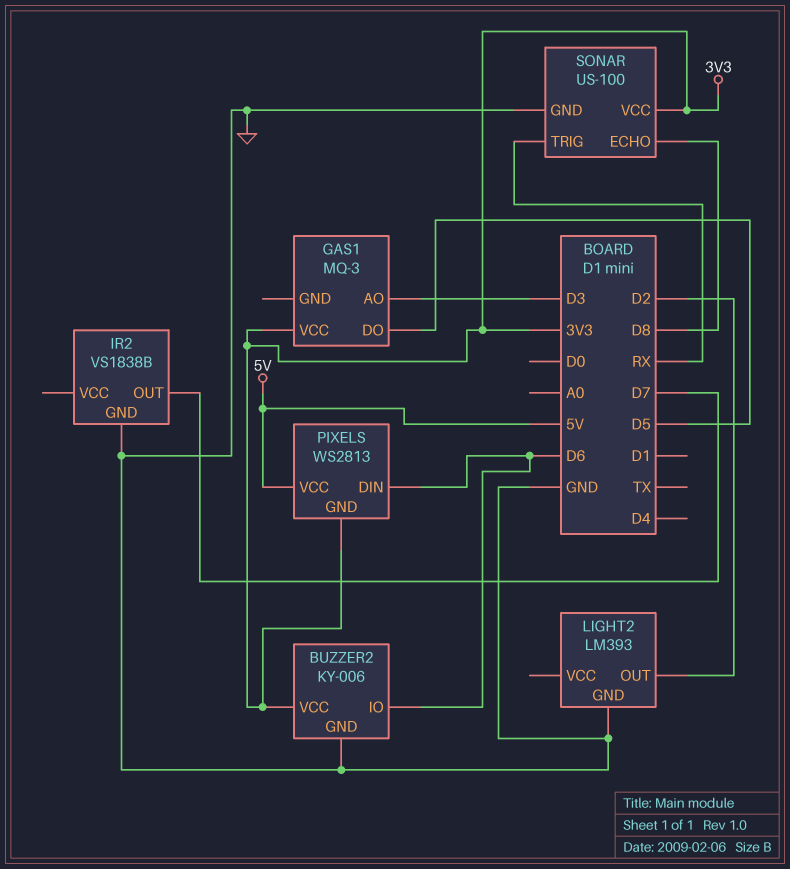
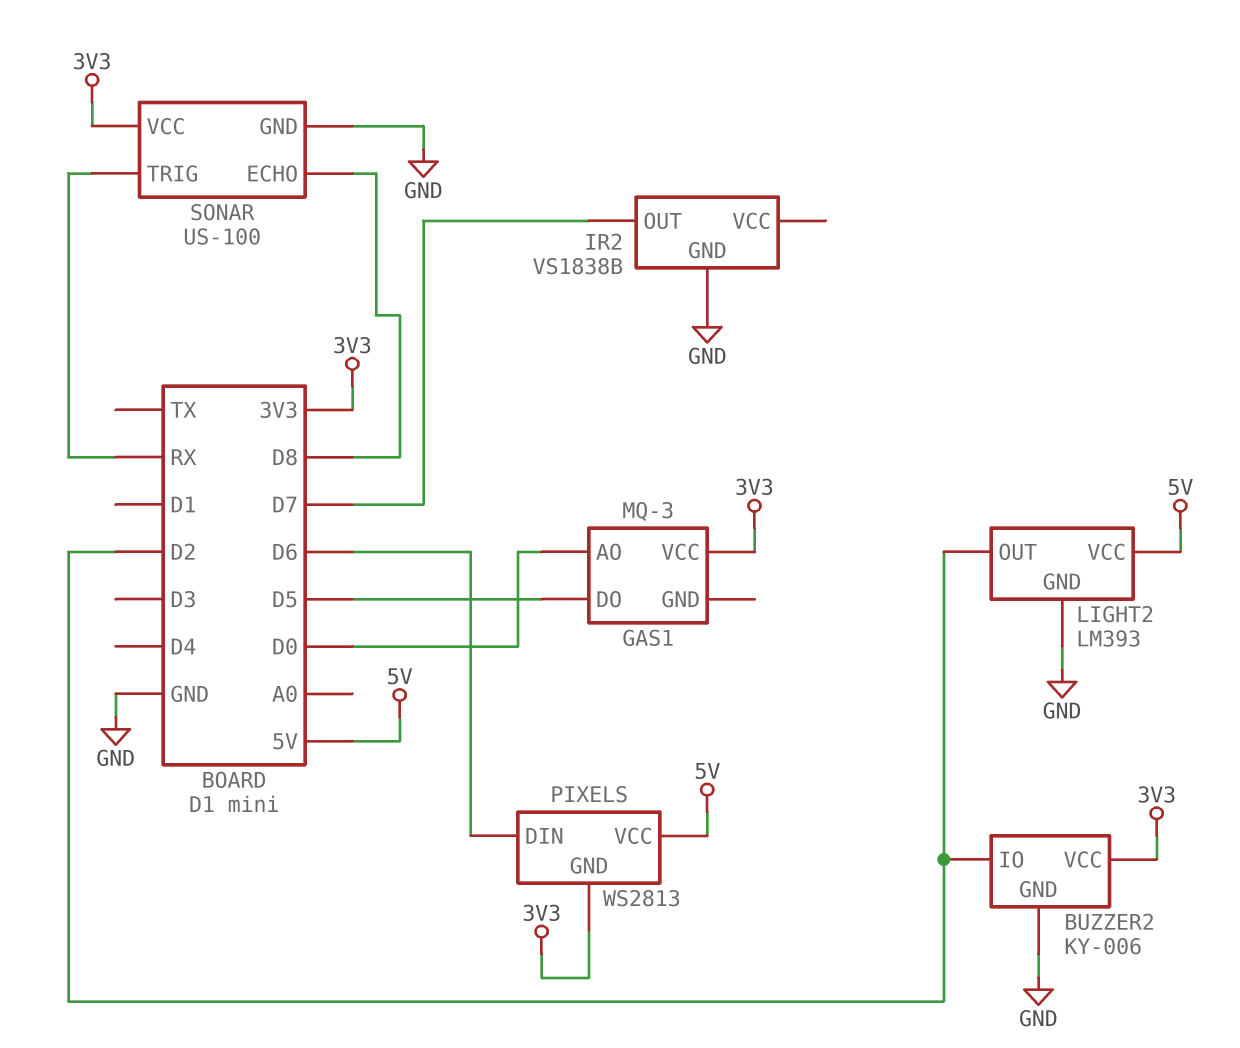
BUZZER2 pin IO: D6 -> D2
GAS1 pin AO: D3 -> D0
LIGHT2 pin VCC: none -> 5V

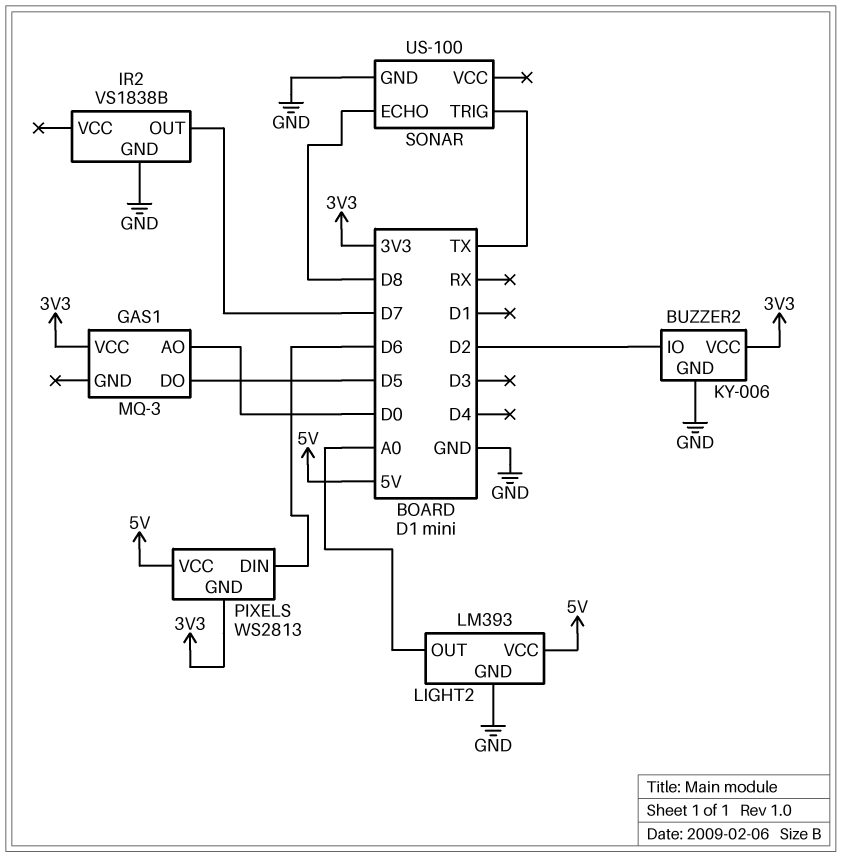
LIGHT2 pin OUT: D2 -> A0
SONAR pin TRIG: RX -> TX
SONAR pin VCC: 3V3 -> none

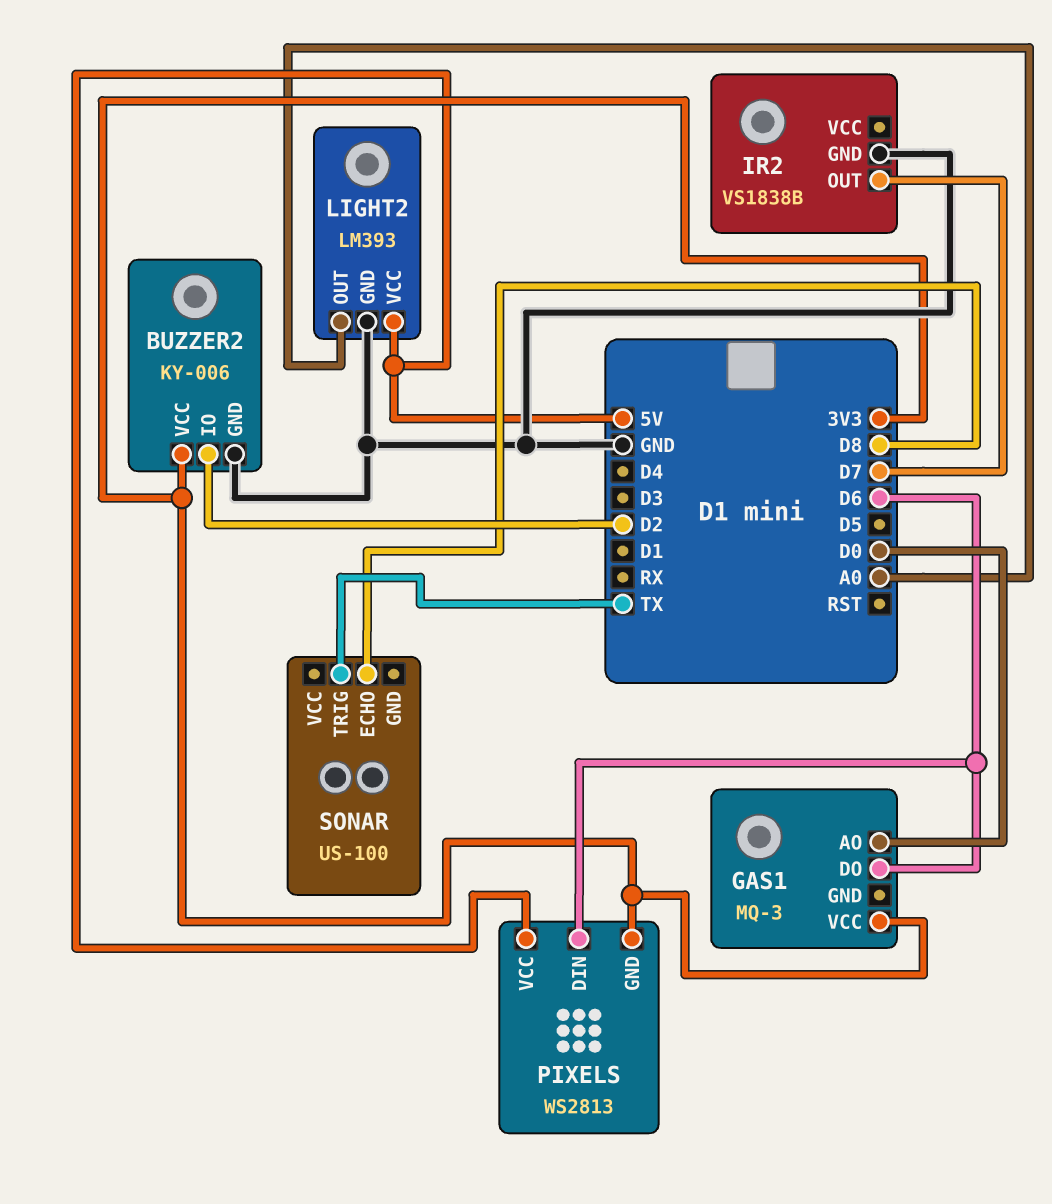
GAS1 pin DO: D5 -> D6
SONAR pin GND: GND -> none

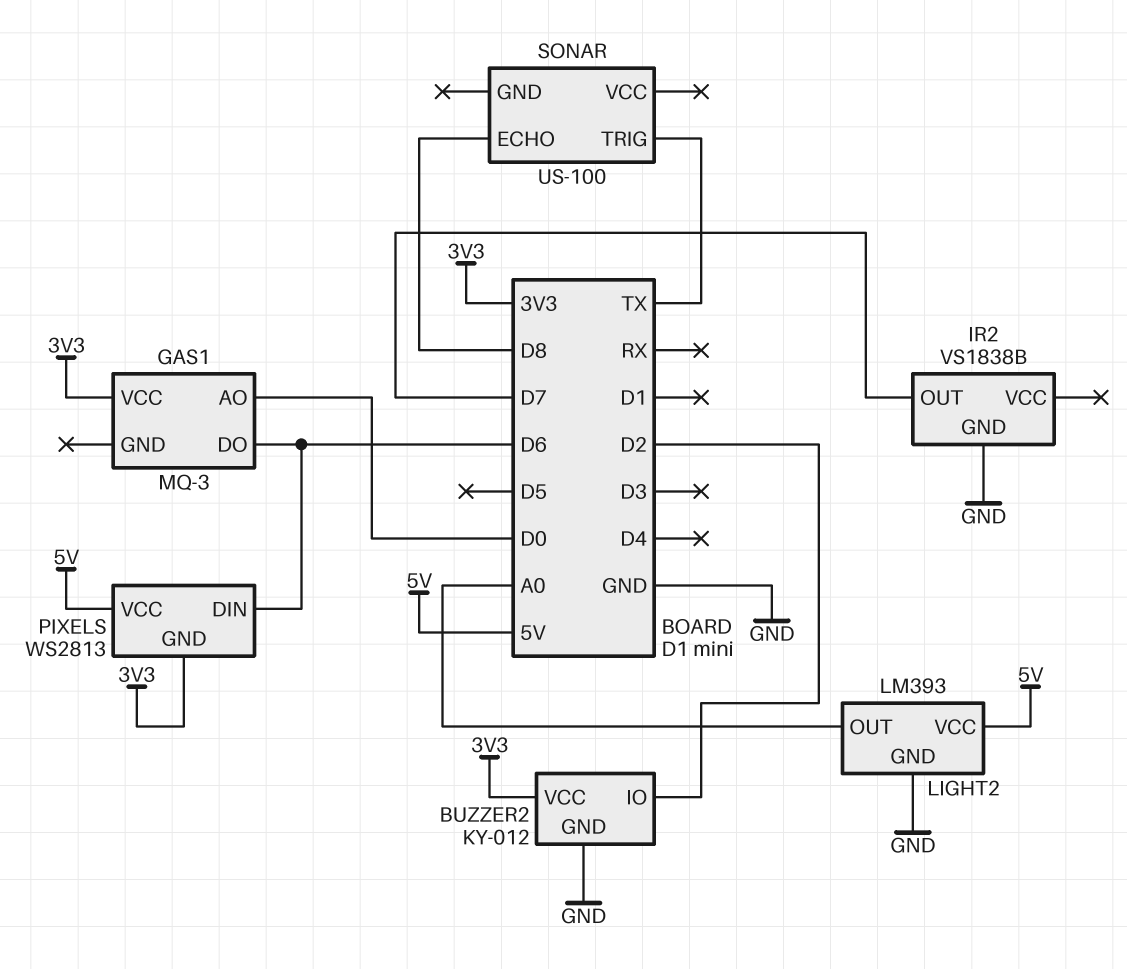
BUZZER2: KY-006 -> KY-012

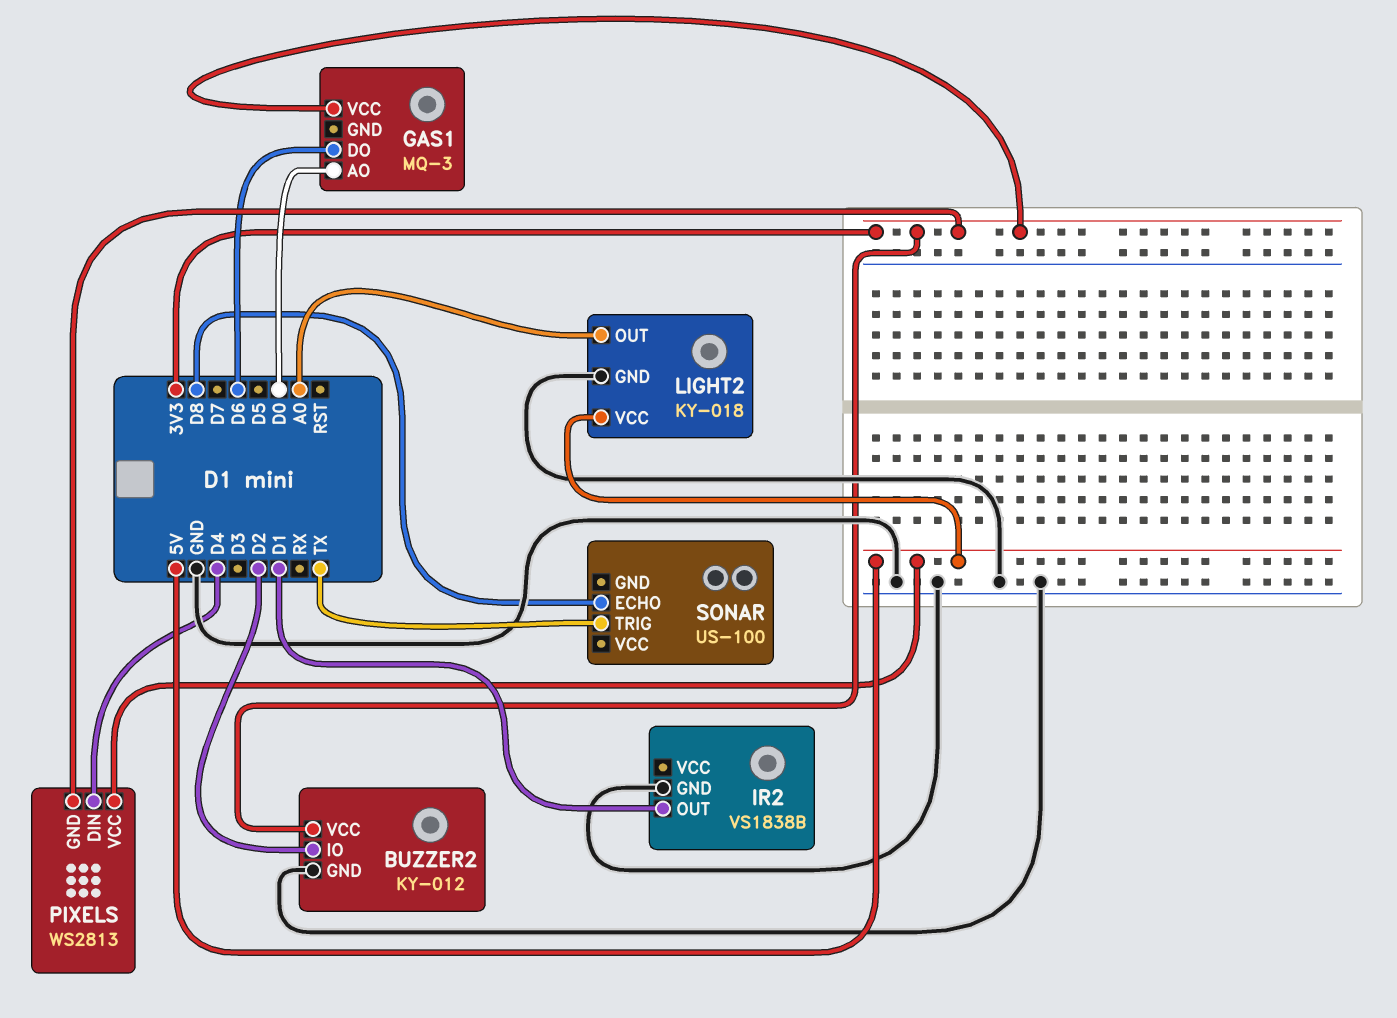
IR2 pin OUT: D7 -> D1
LIGHT2: LM393 -> KY-018
PIXELS pin DIN: D6 -> D4

